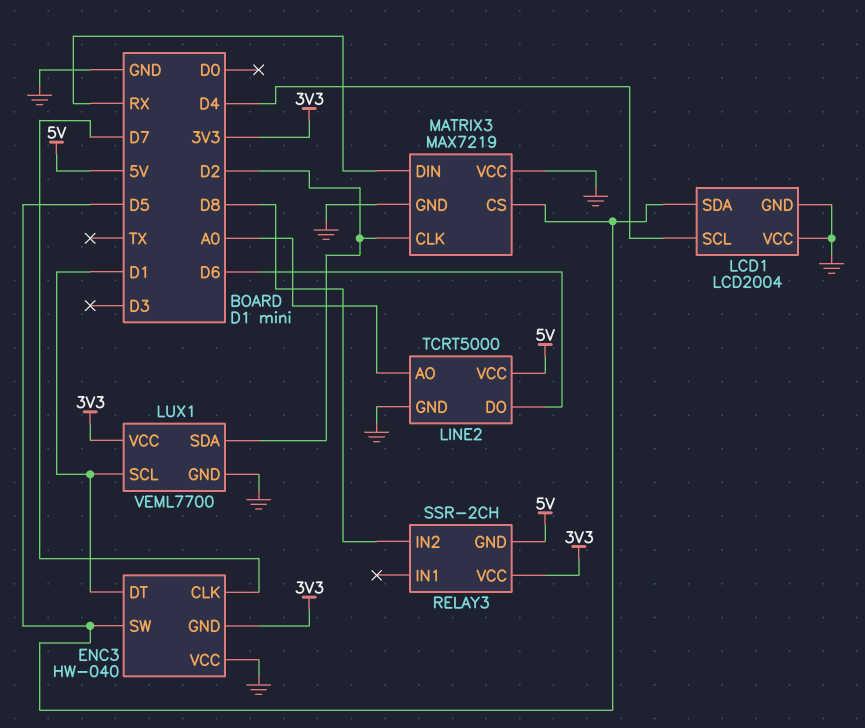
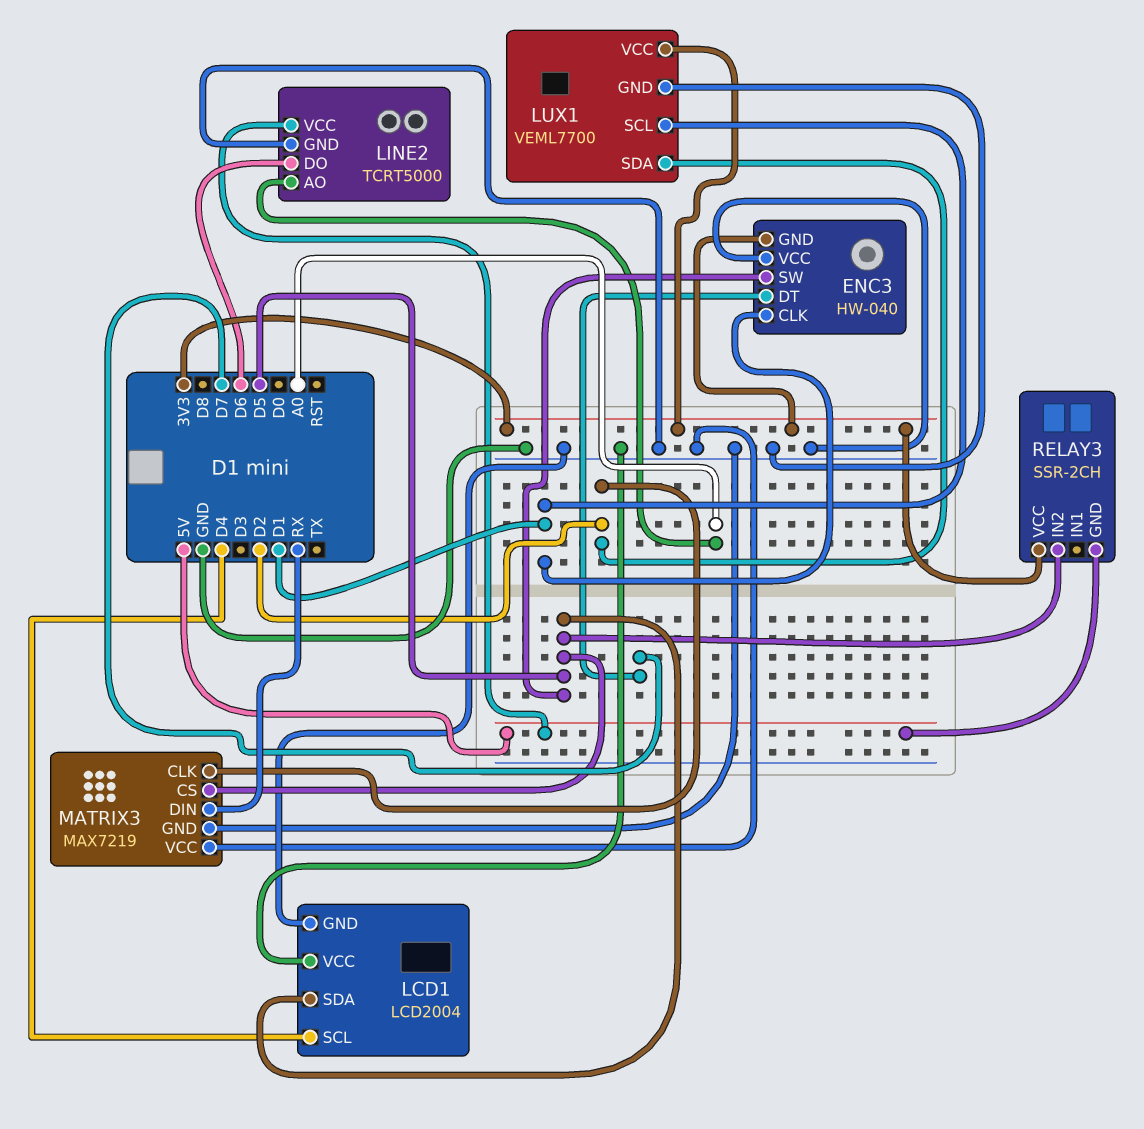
ENC3 pin CLK: D7 -> D1
ENC3 pin DT: D1 -> D7
RELAY3 pin IN2: D8 -> D5

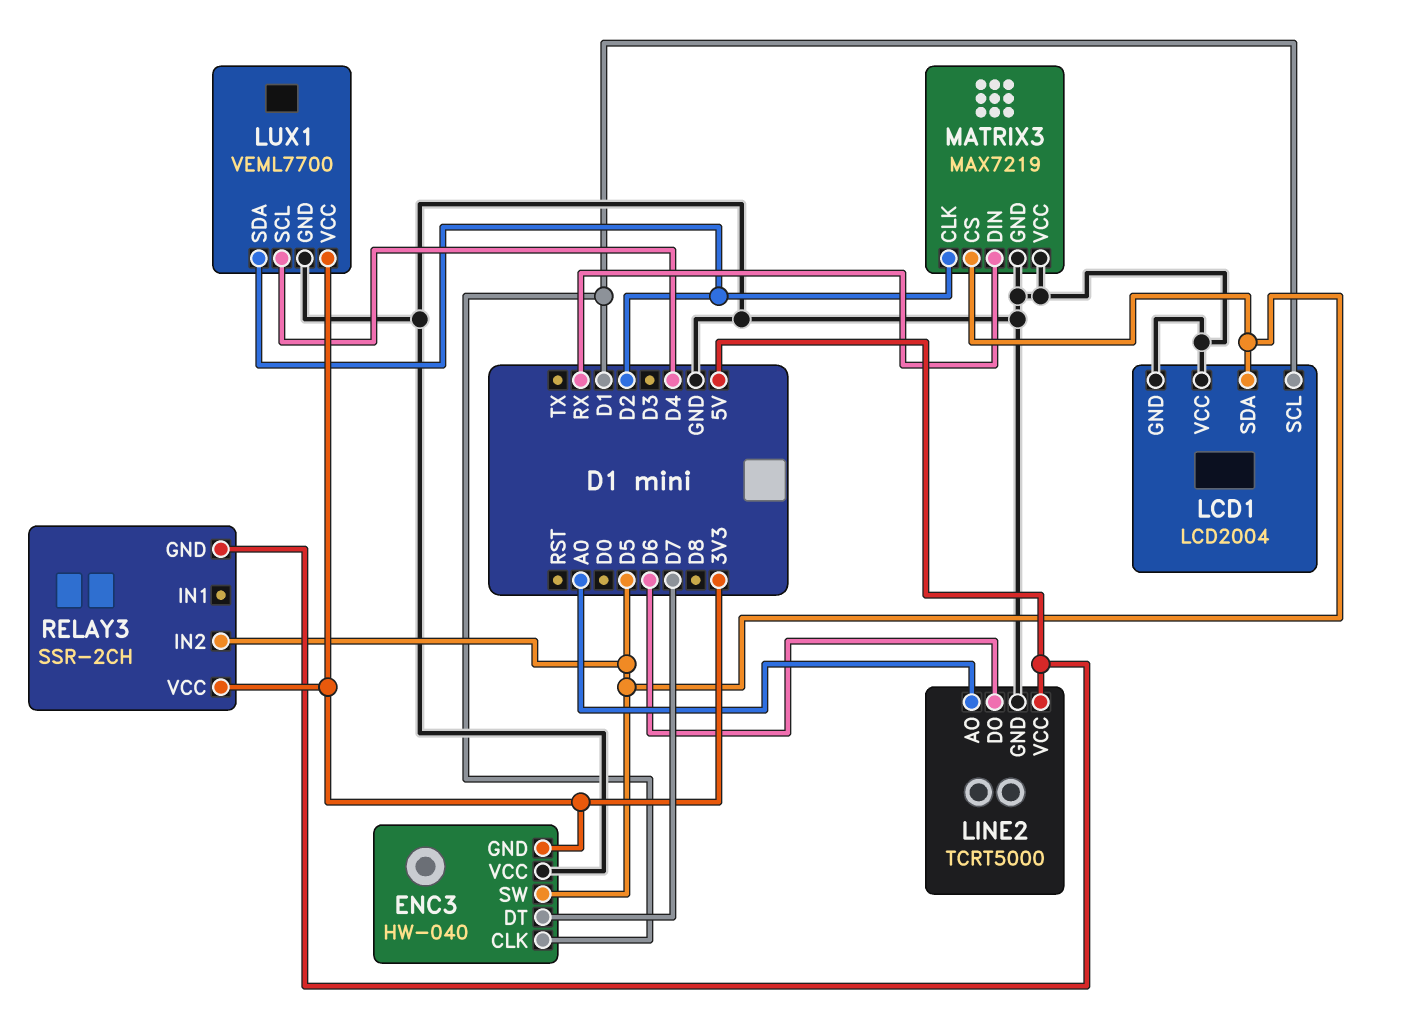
LCD1 pin SCL: D4 -> D1
LUX1 pin SCL: D1 -> D4

